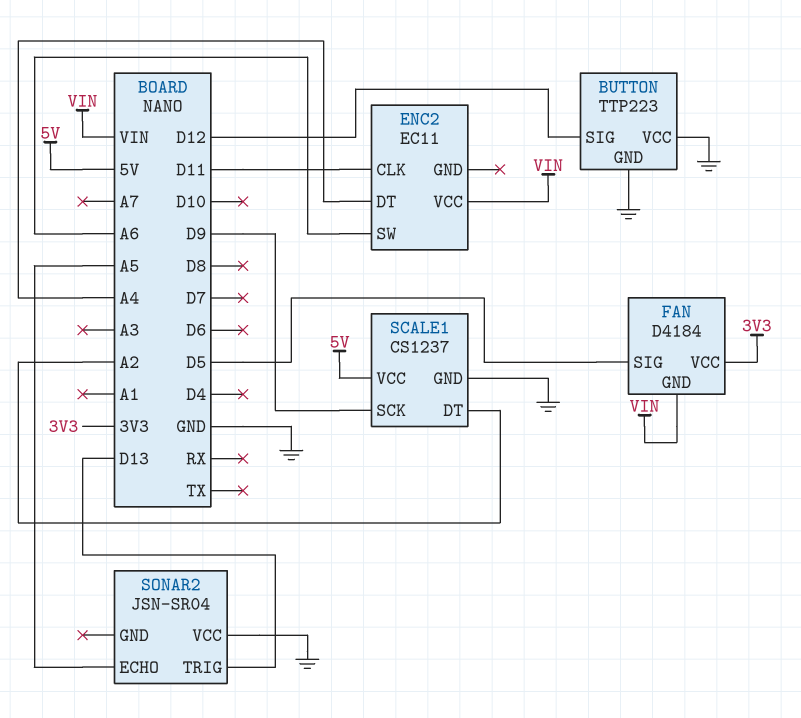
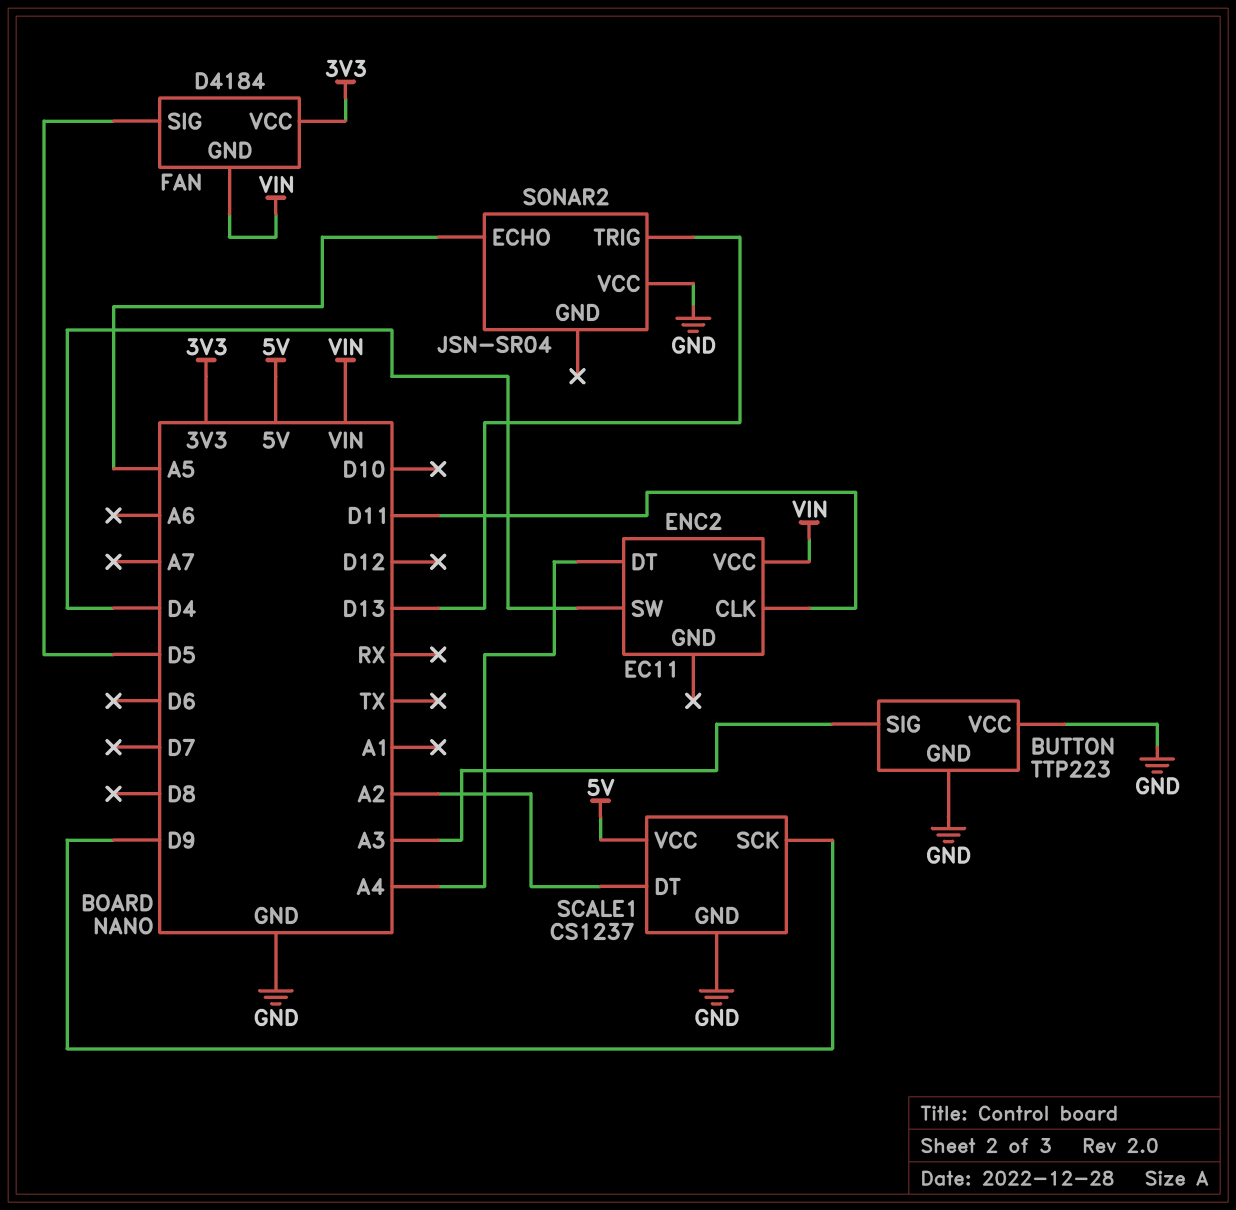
BUTTON pin SIG: D12 -> A3
ENC2 pin SW: A6 -> D4

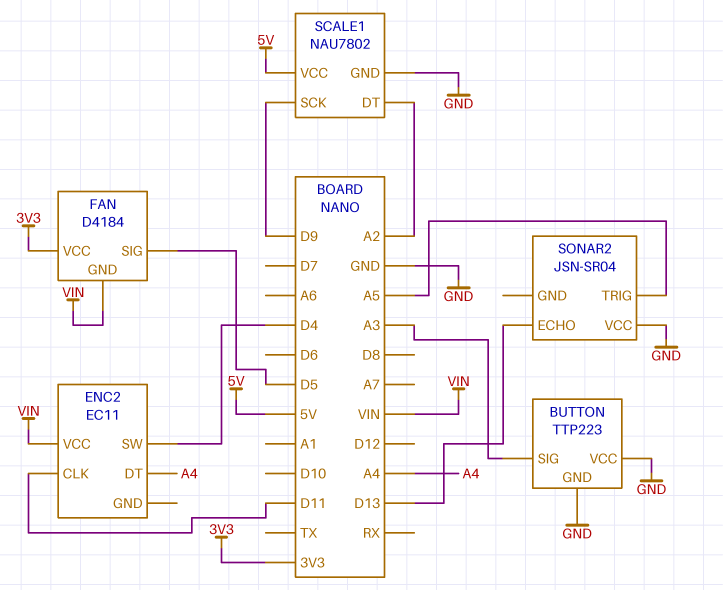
SCALE1: CS1237 -> NAU7802
SONAR2 pin ECHO: A5 -> D13
SONAR2 pin TRIG: D13 -> A5

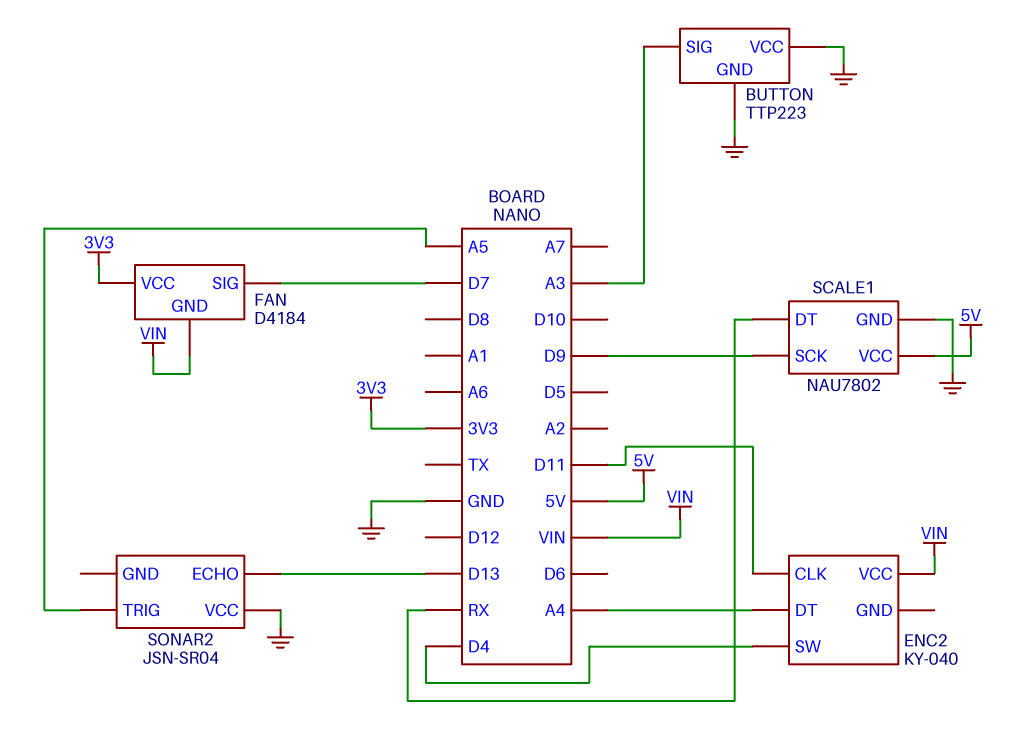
ENC2: EC11 -> KY-040
FAN pin SIG: D5 -> D7
SCALE1 pin DT: A2 -> RX

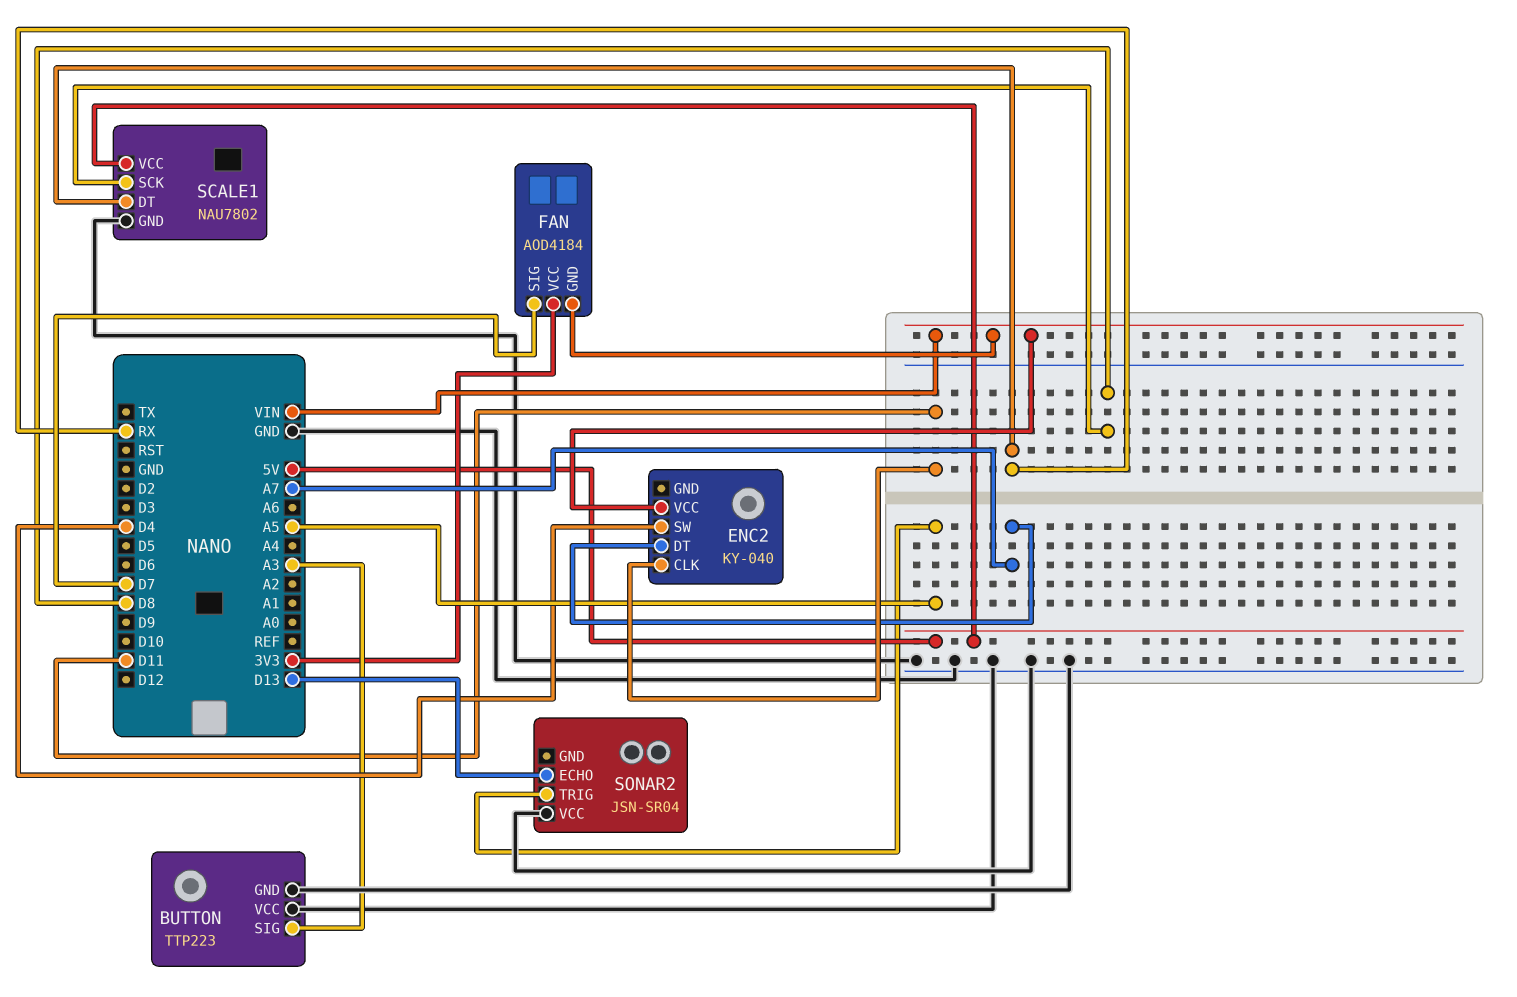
ENC2 pin DT: A4 -> A7
FAN: D4184 -> AOD4184
SCALE1 pin SCK: D9 -> D8

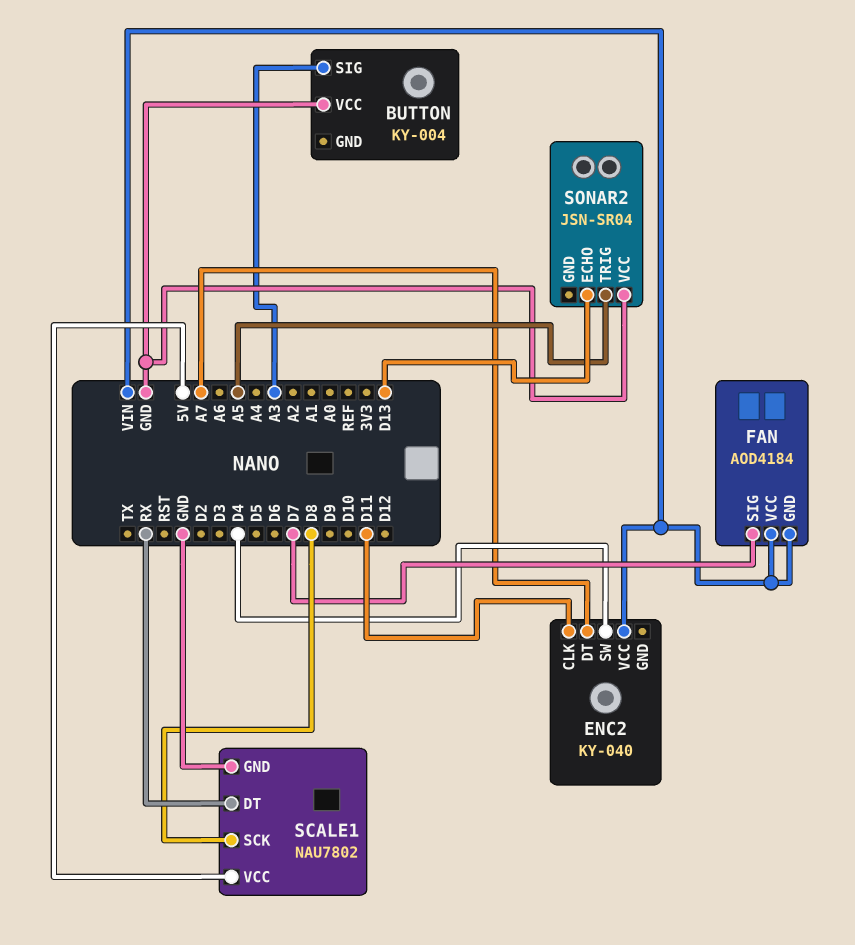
BUTTON: TTP223 -> KY-004
BUTTON pin GND: GND -> none
FAN pin VCC: 3V3 -> VIN

